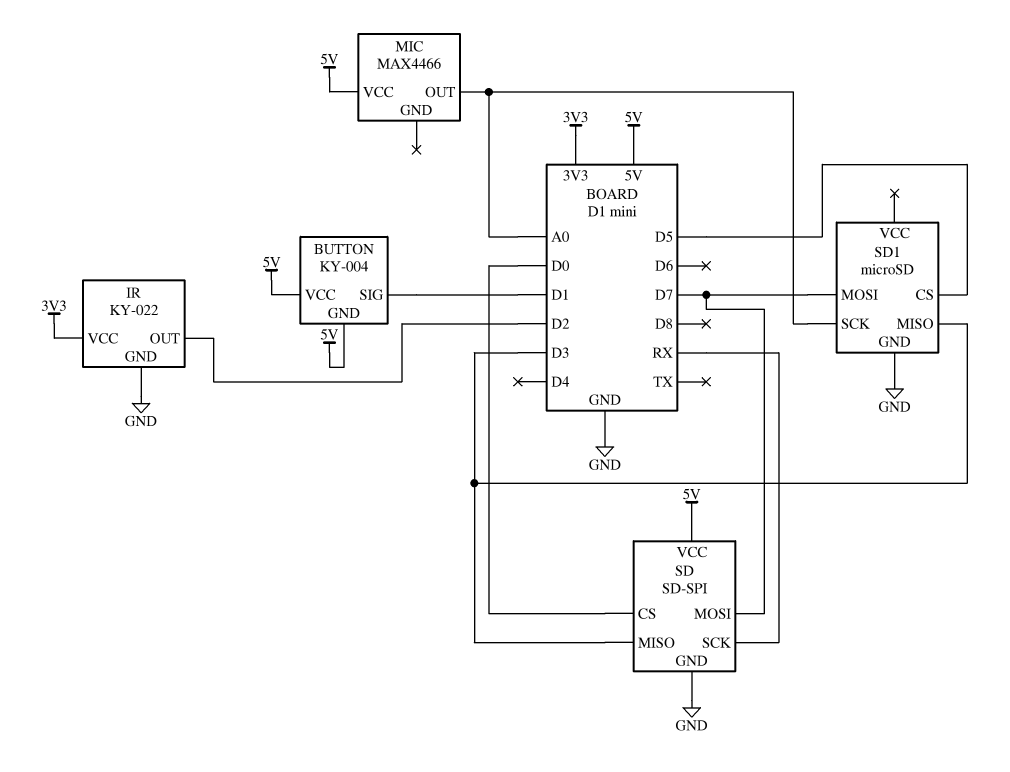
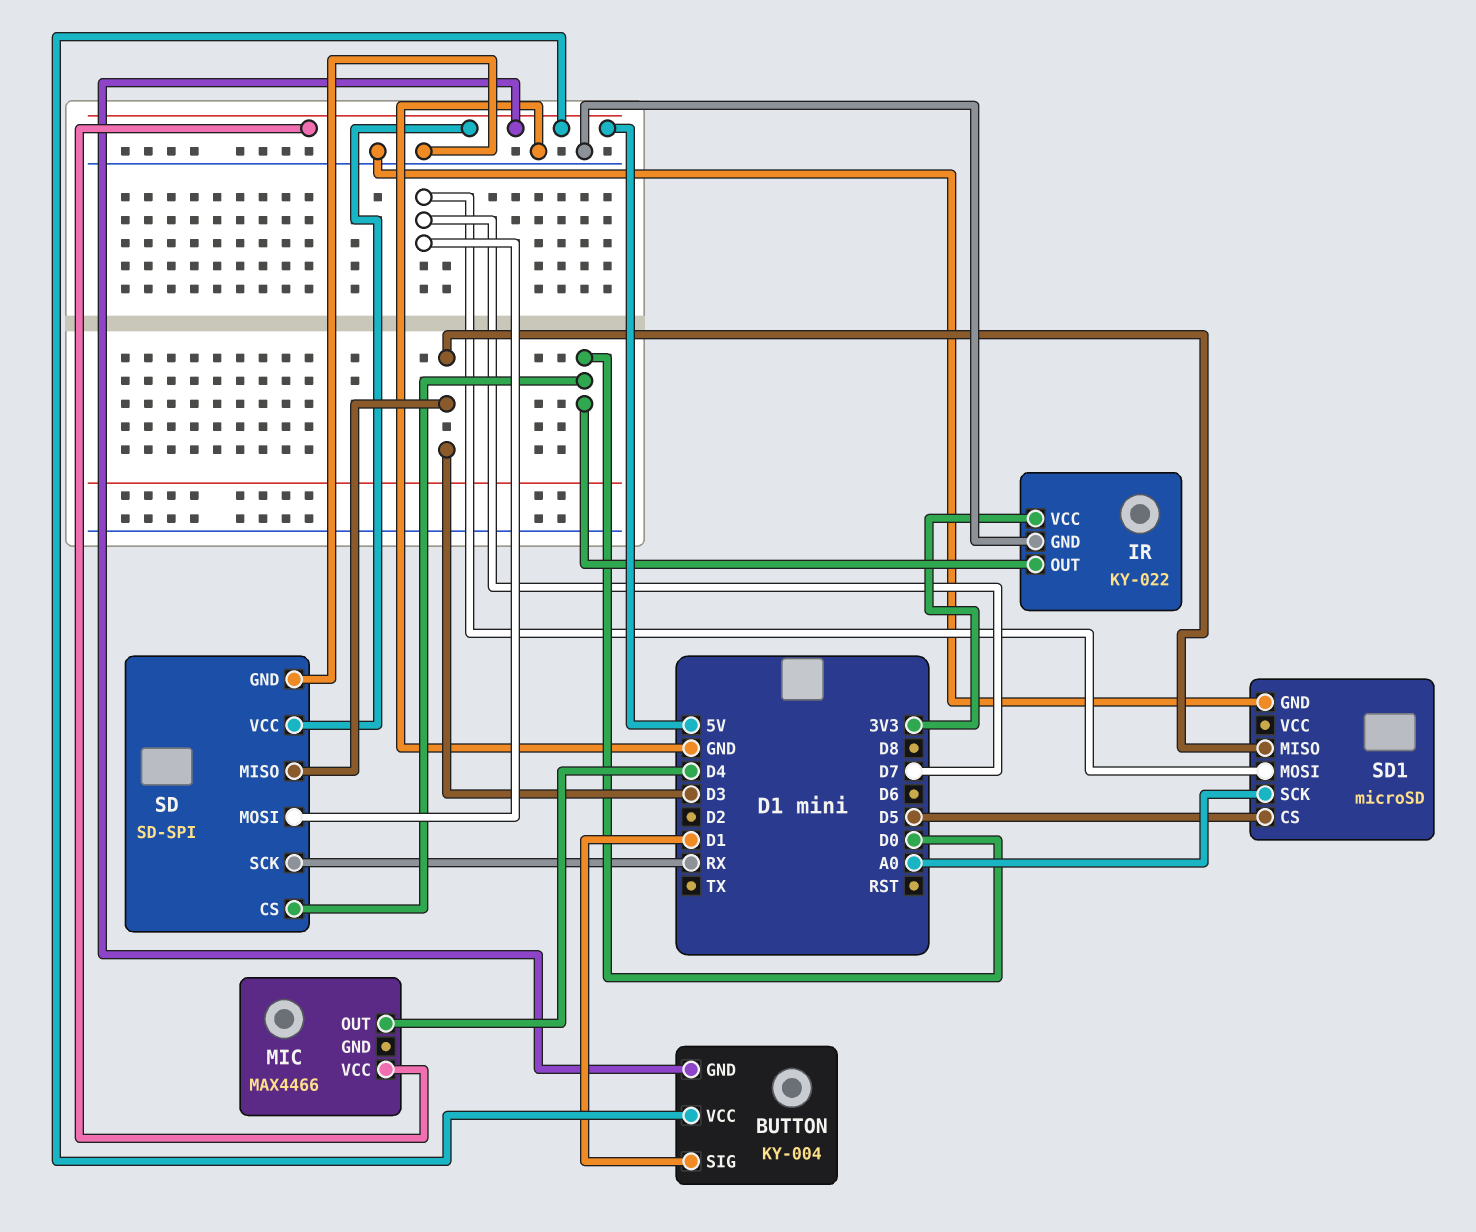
IR pin OUT: D2 -> D0
MIC pin OUT: A0 -> D4

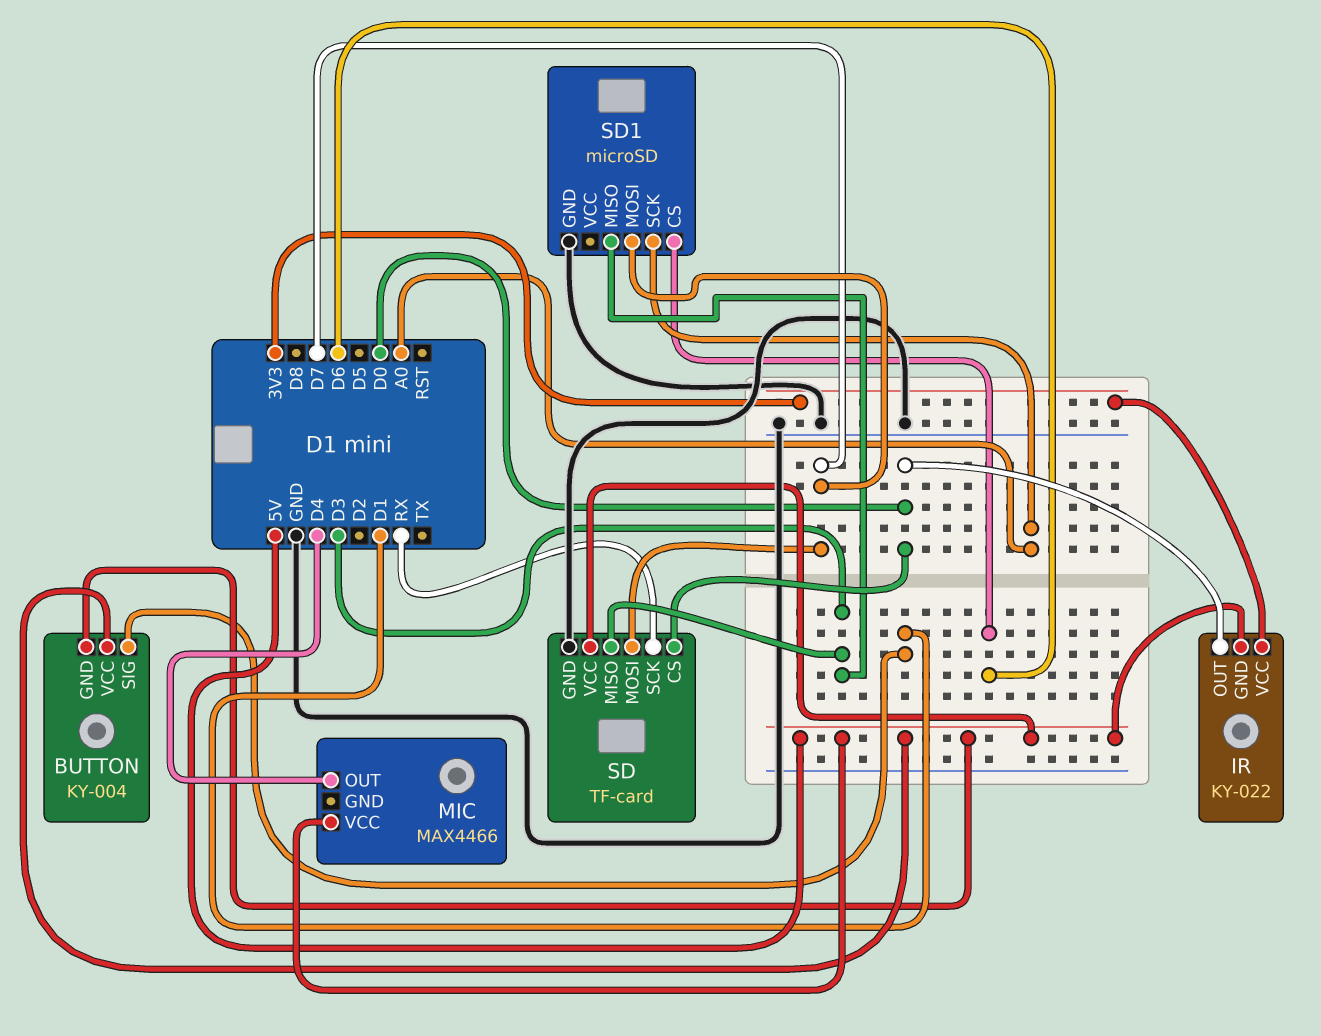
IR pin GND: GND -> 5V
SD: SD-SPI -> TF-card
SD1 pin CS: D5 -> D6

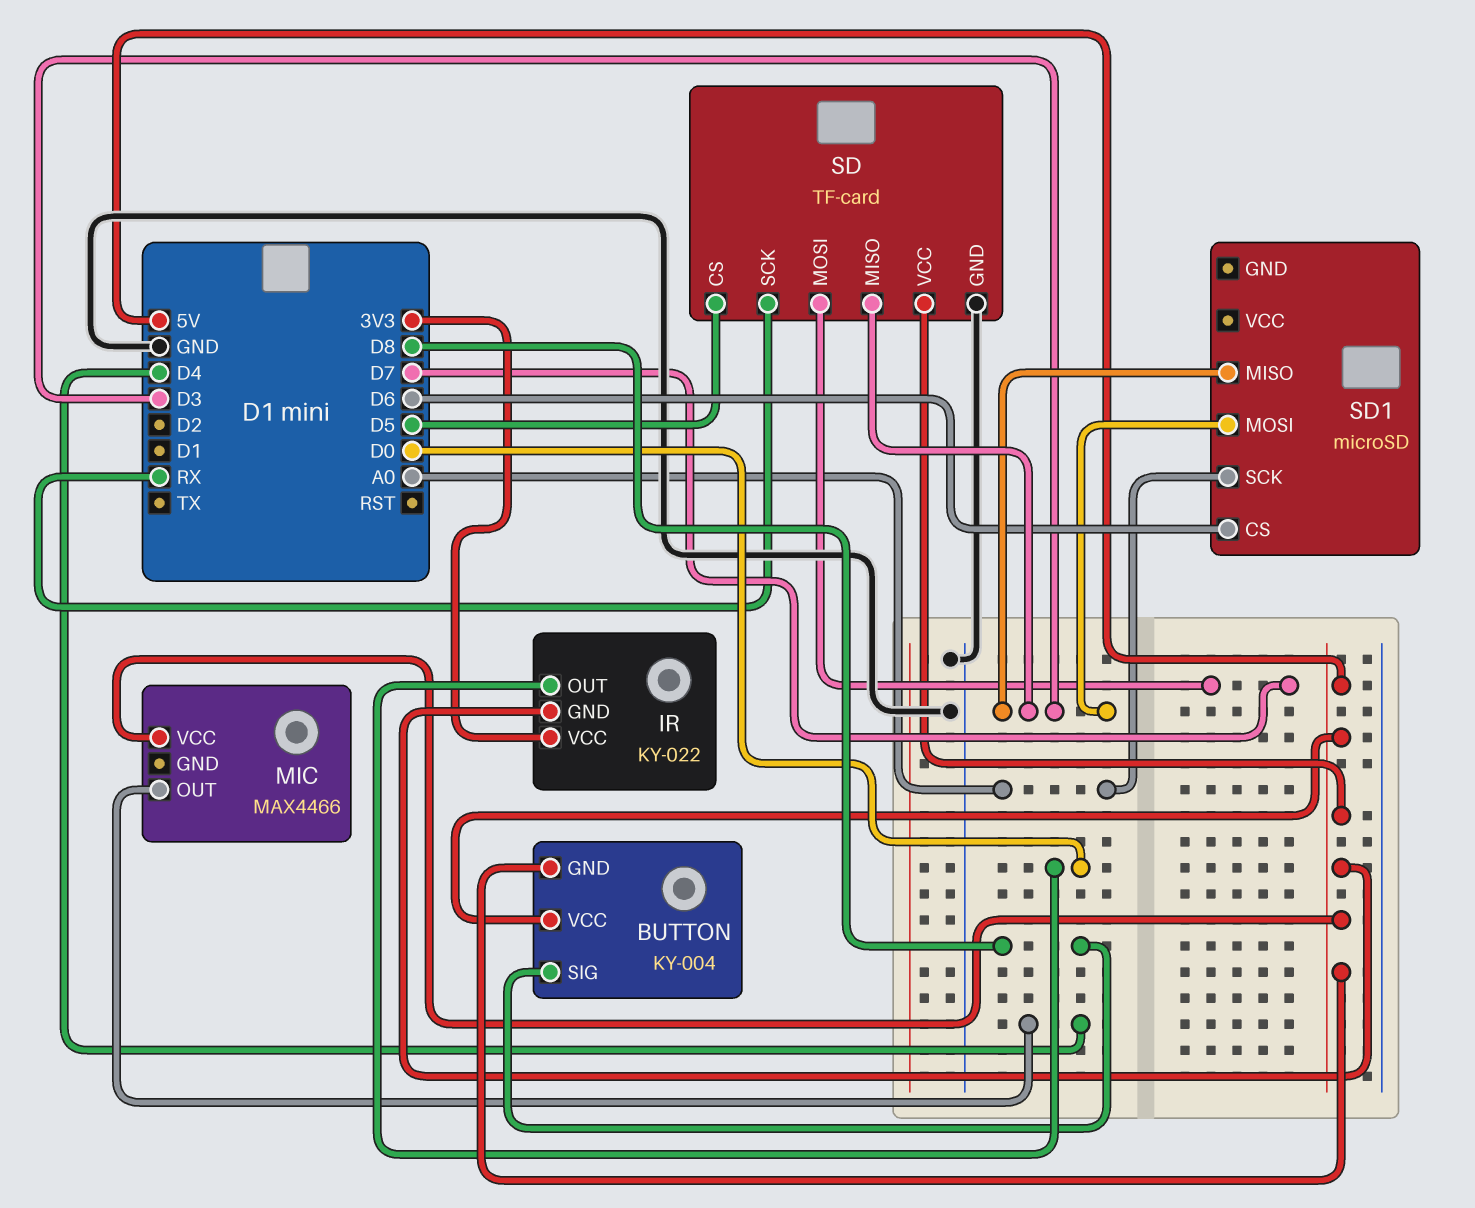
BUTTON pin SIG: D1 -> D8
SD pin CS: D0 -> D5
SD1 pin GND: GND -> none
SD1 pin MOSI: D7 -> D3

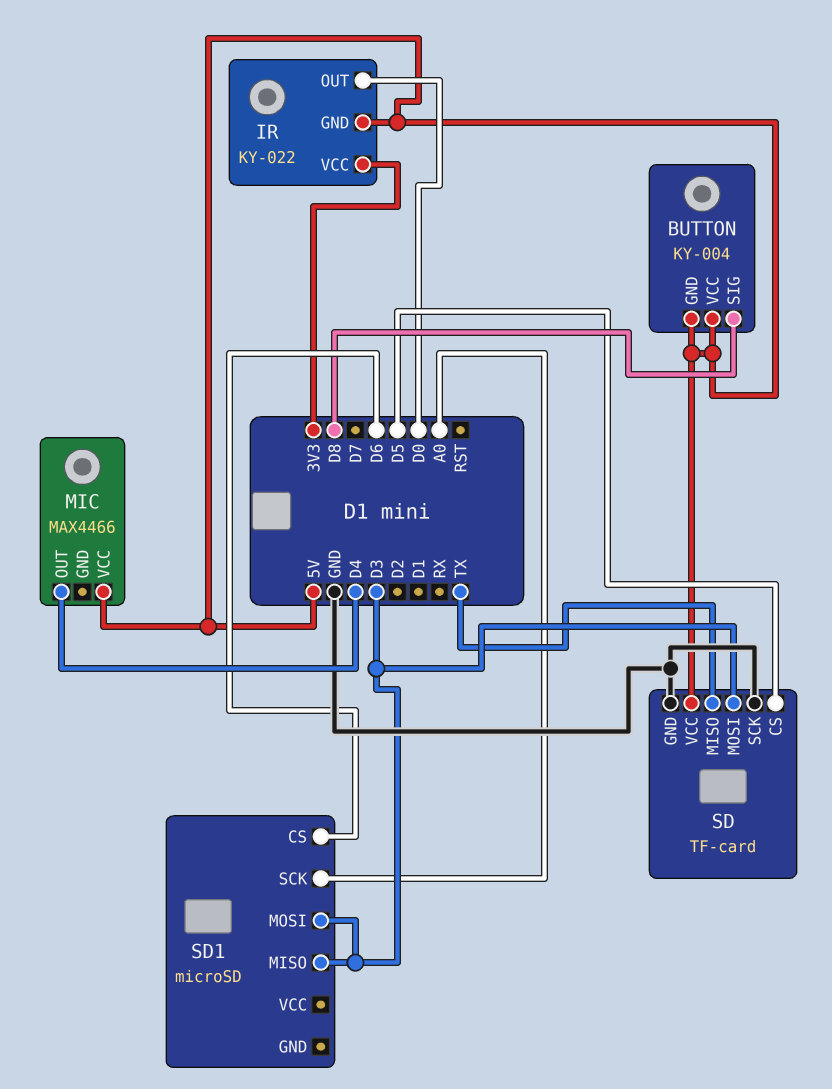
SD pin MISO: D3 -> TX
SD pin MOSI: D7 -> D3
SD pin SCK: RX -> GND

